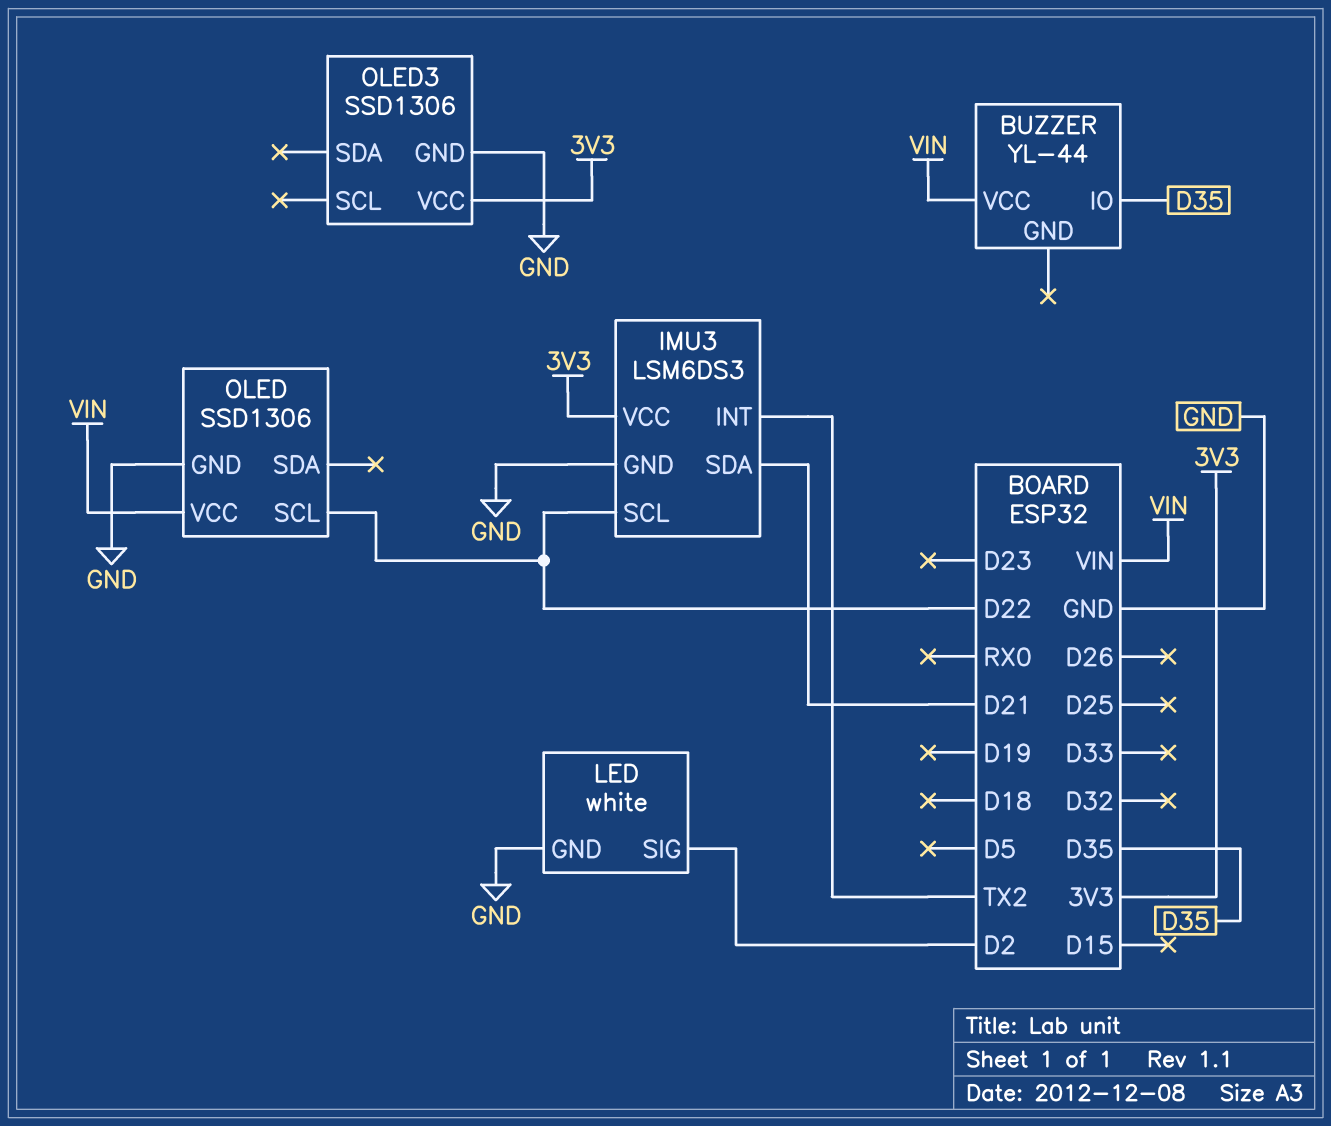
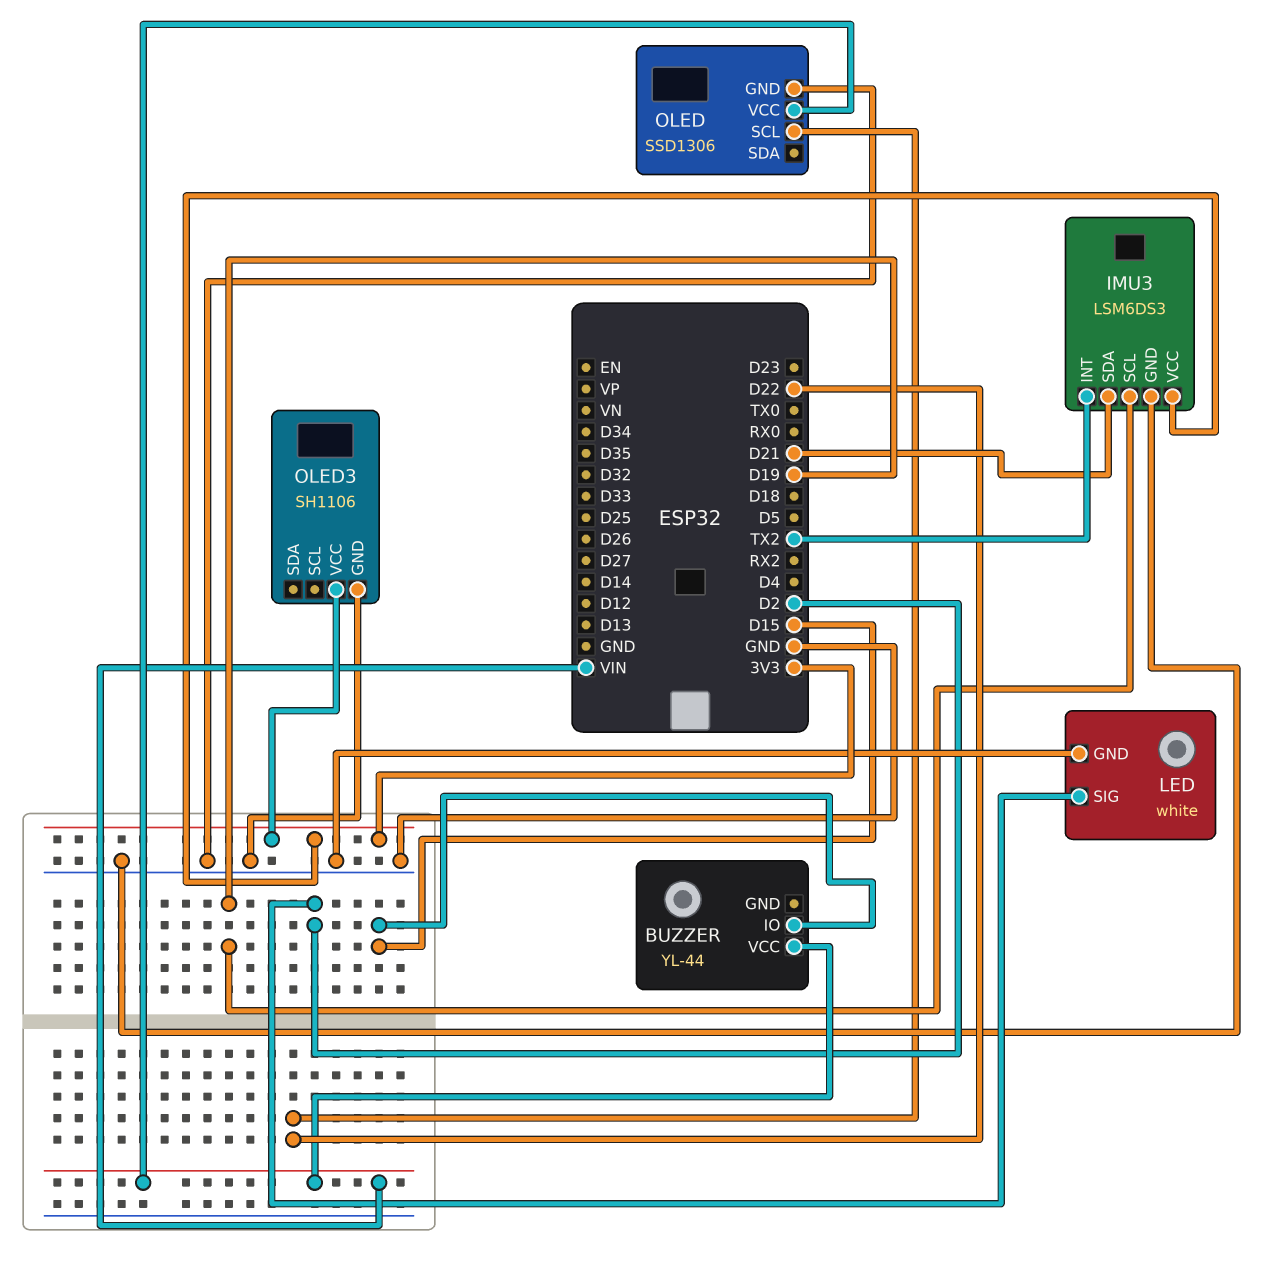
BUZZER pin IO: D35 -> D15
IMU3 pin SCL: D22 -> D19
OLED3: SSD1306 -> SH1106

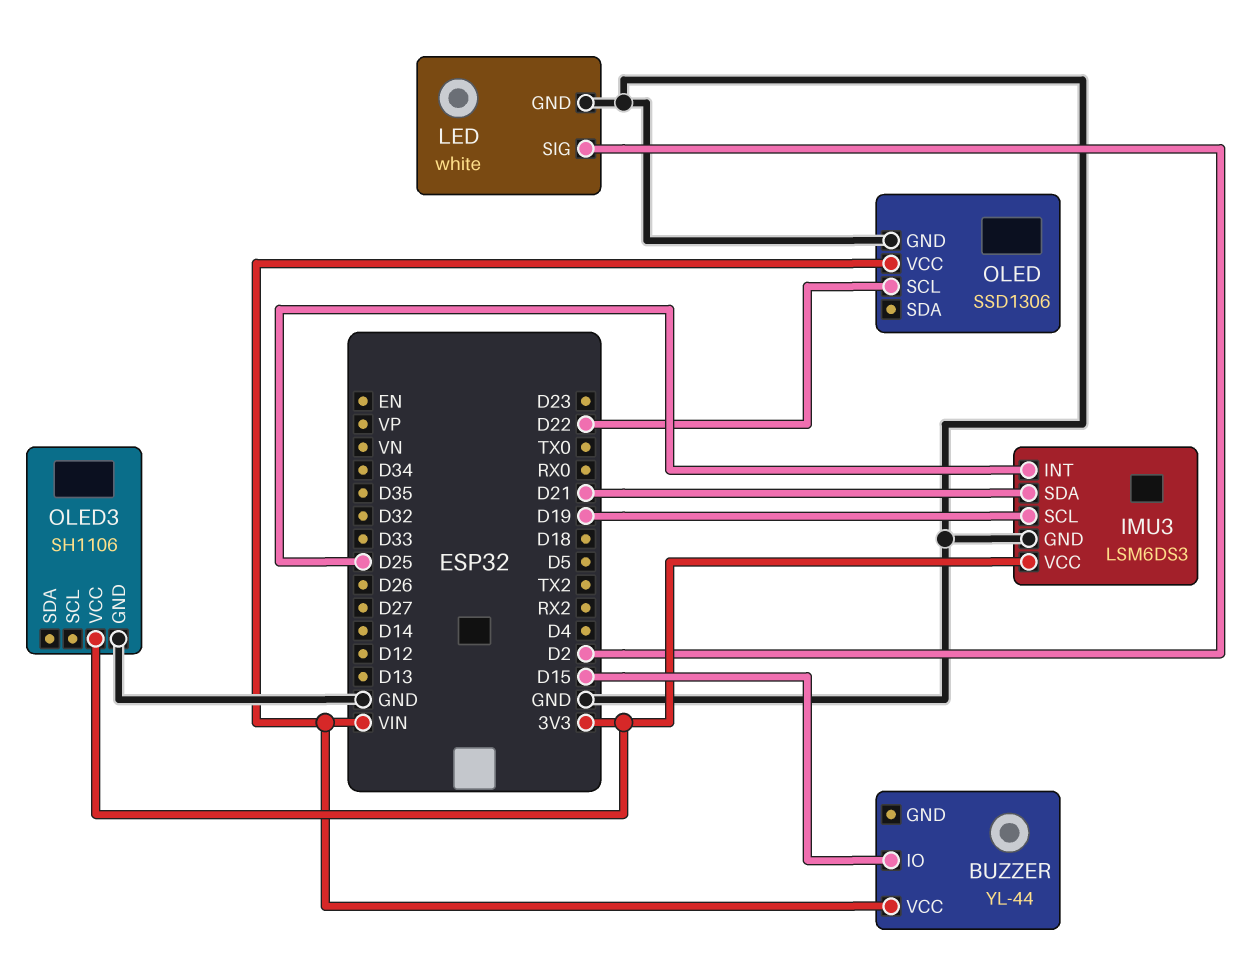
IMU3 pin INT: TX2 -> D25

